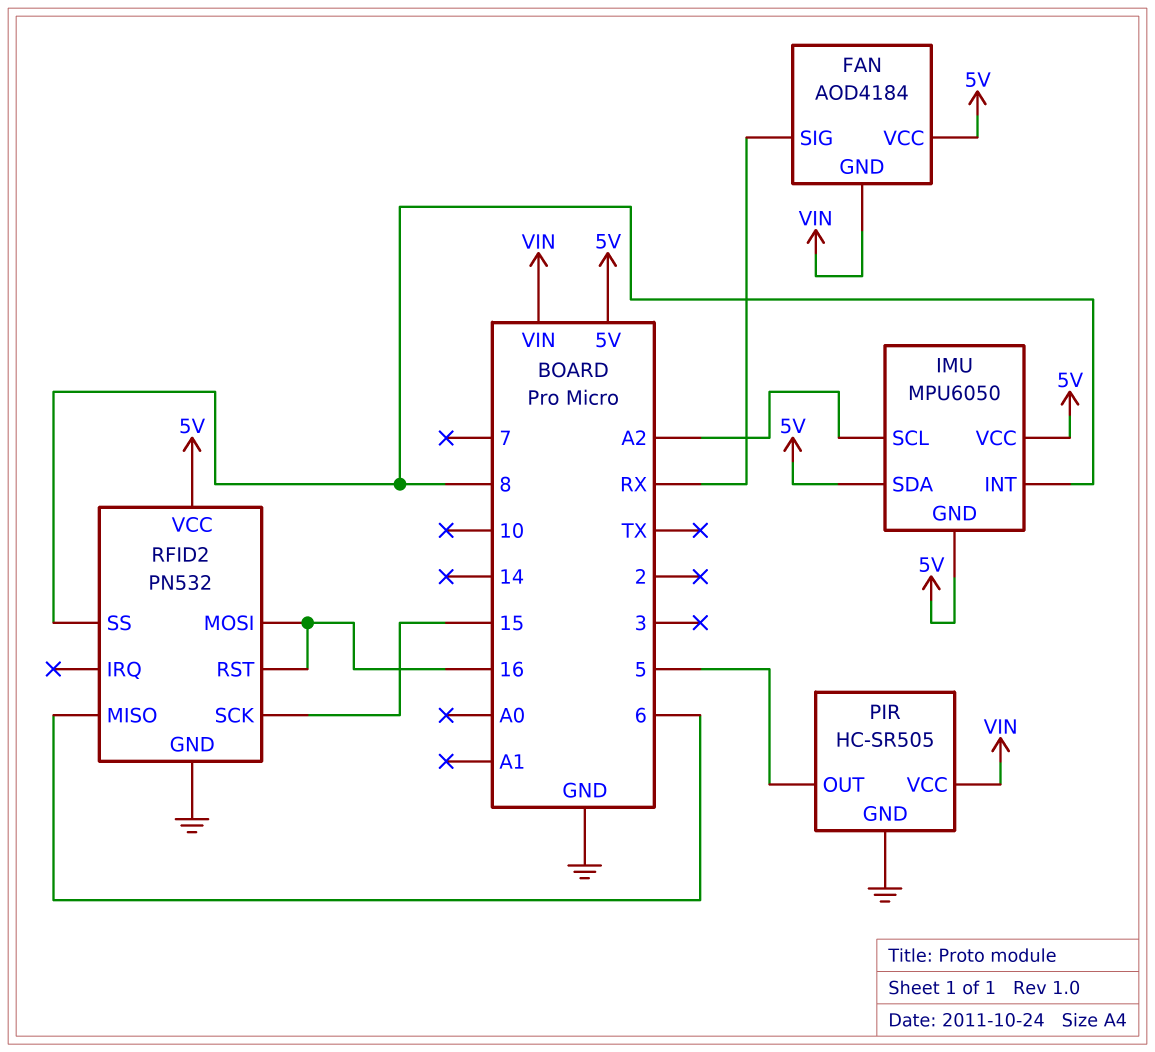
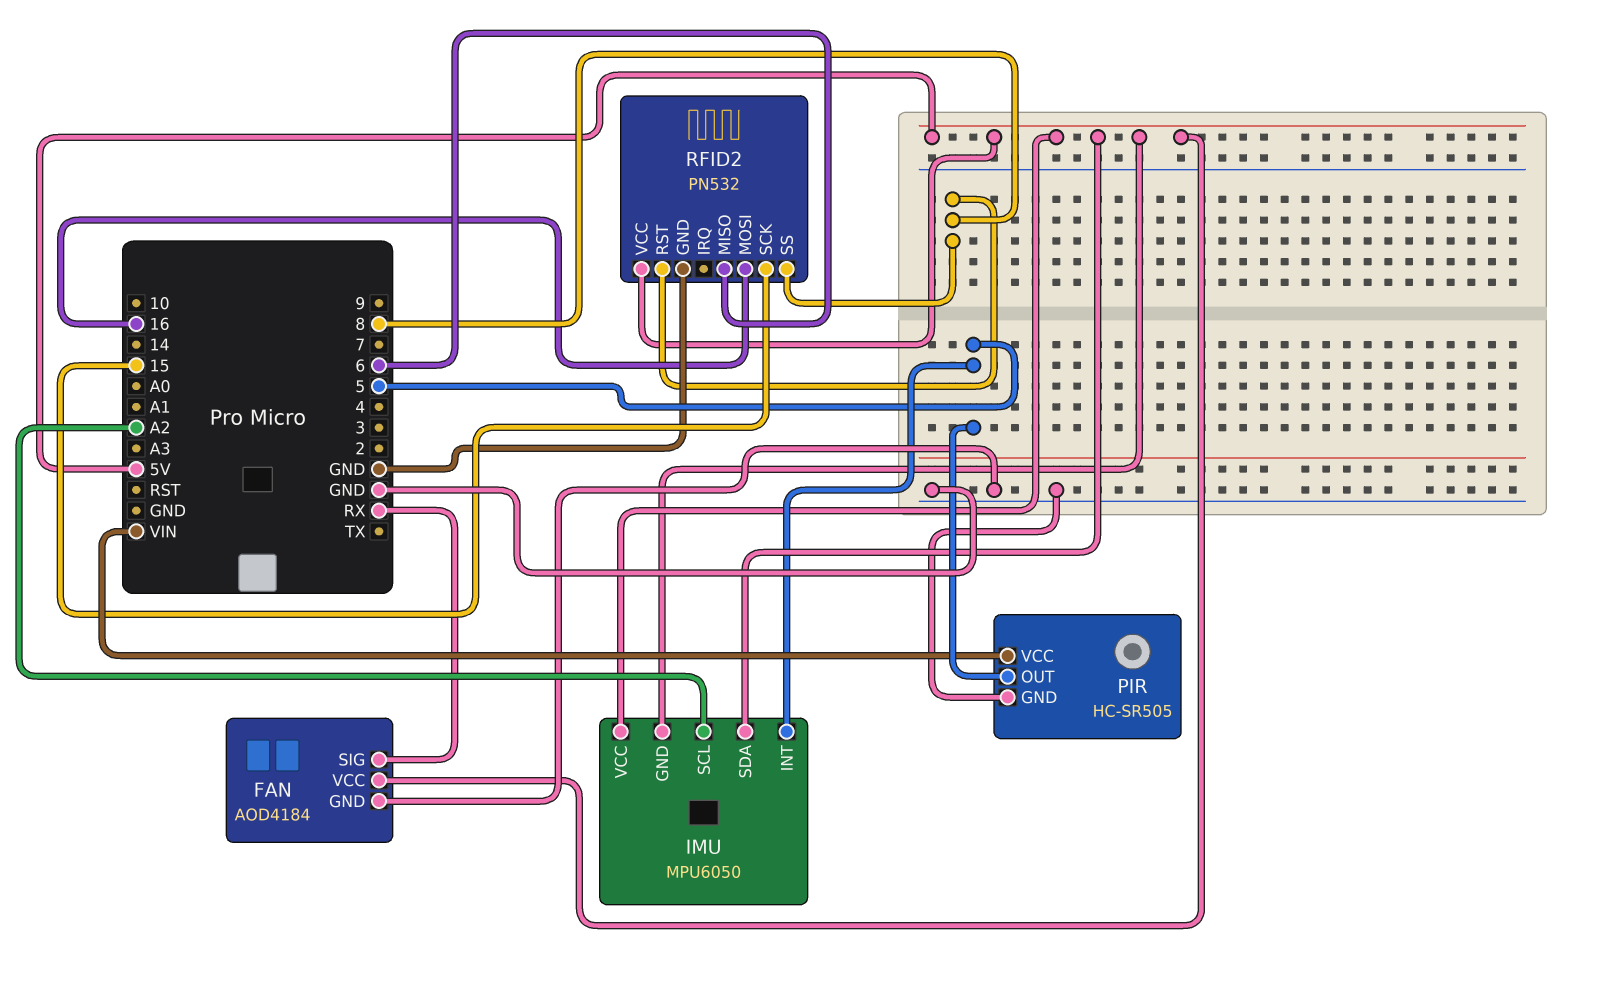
FAN pin GND: VIN -> GND
IMU pin INT: 8 -> 5
RFID2 pin RST: 16 -> 8

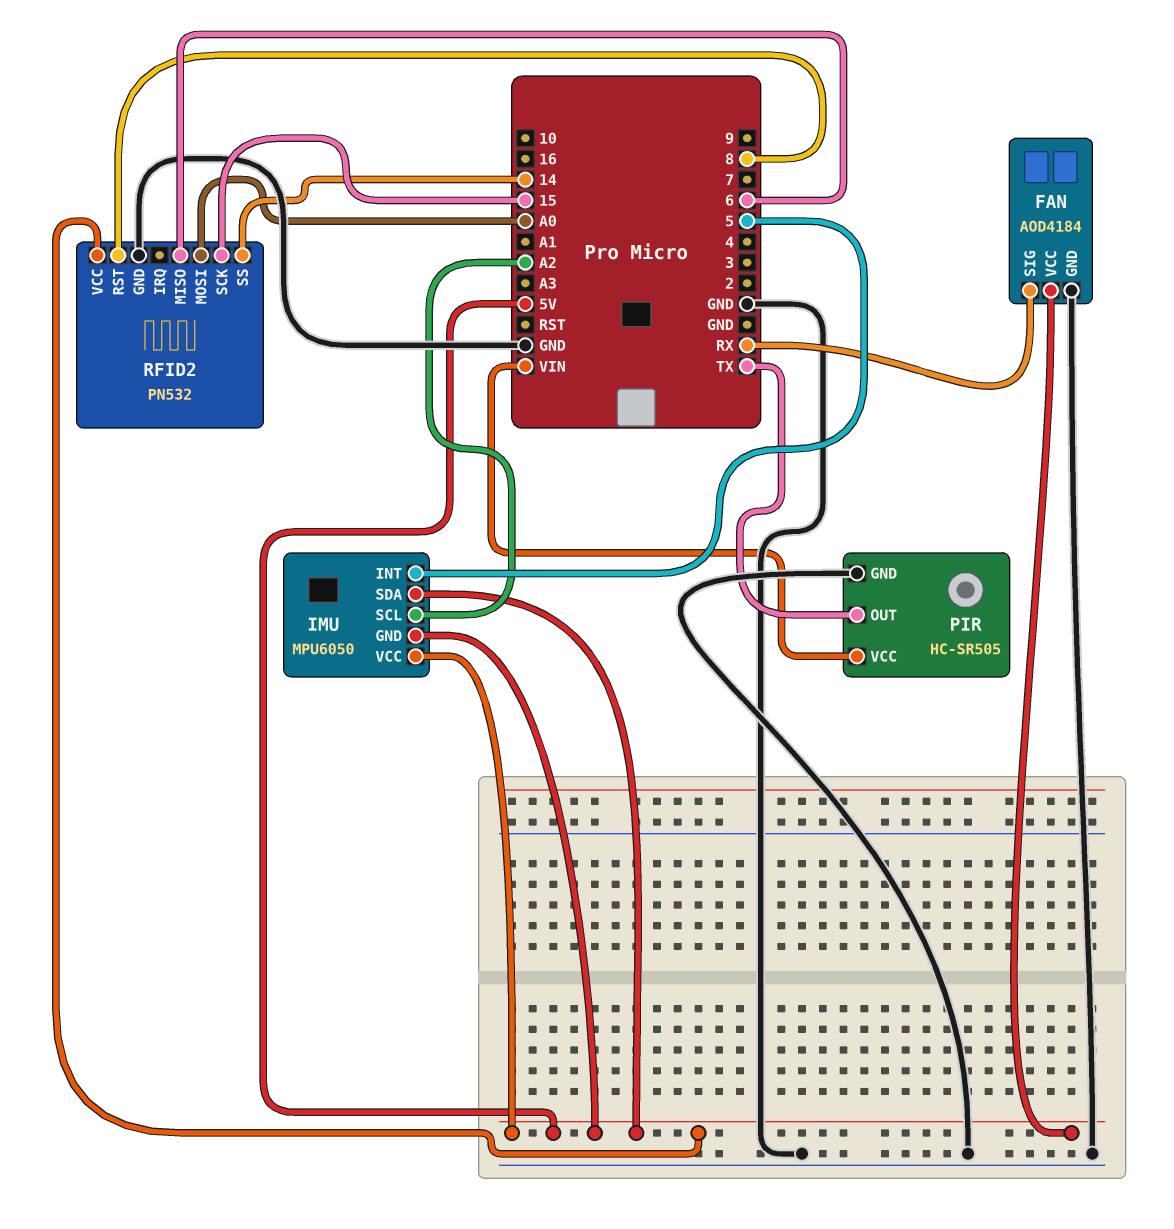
PIR pin OUT: 5 -> TX
RFID2 pin MOSI: 16 -> A0
RFID2 pin SS: 8 -> 14

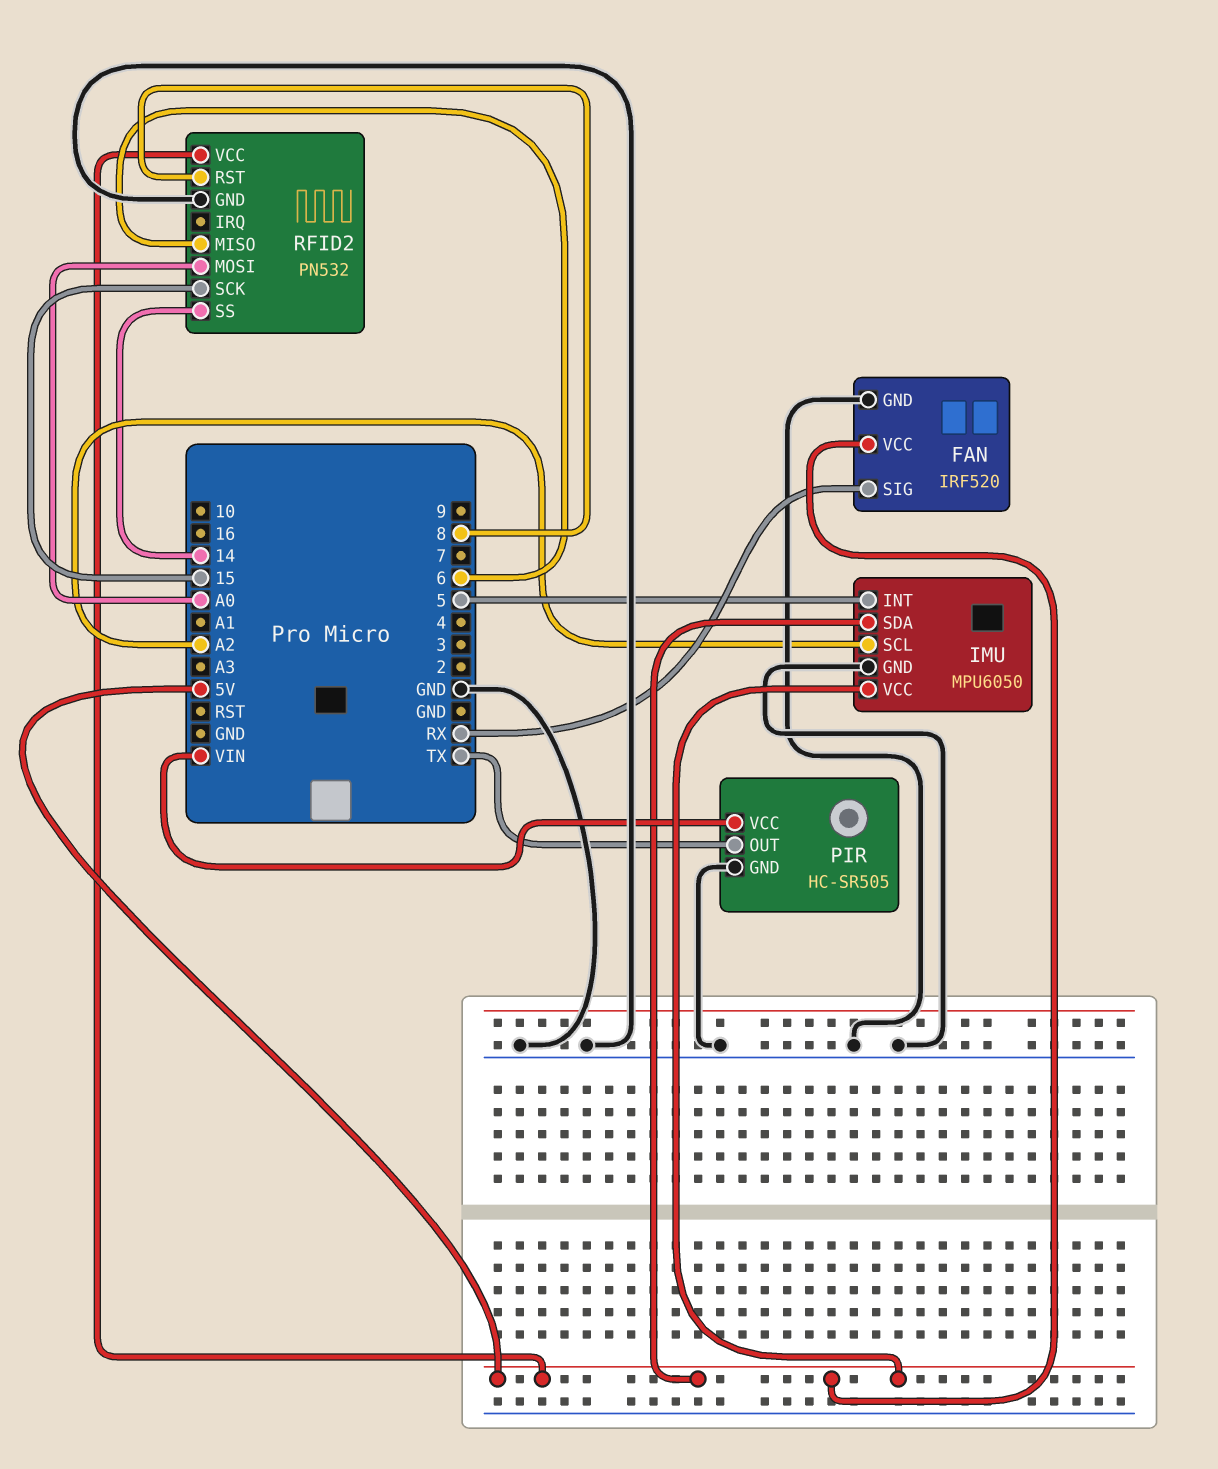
FAN: AOD4184 -> IRF520
IMU pin GND: 5V -> GND

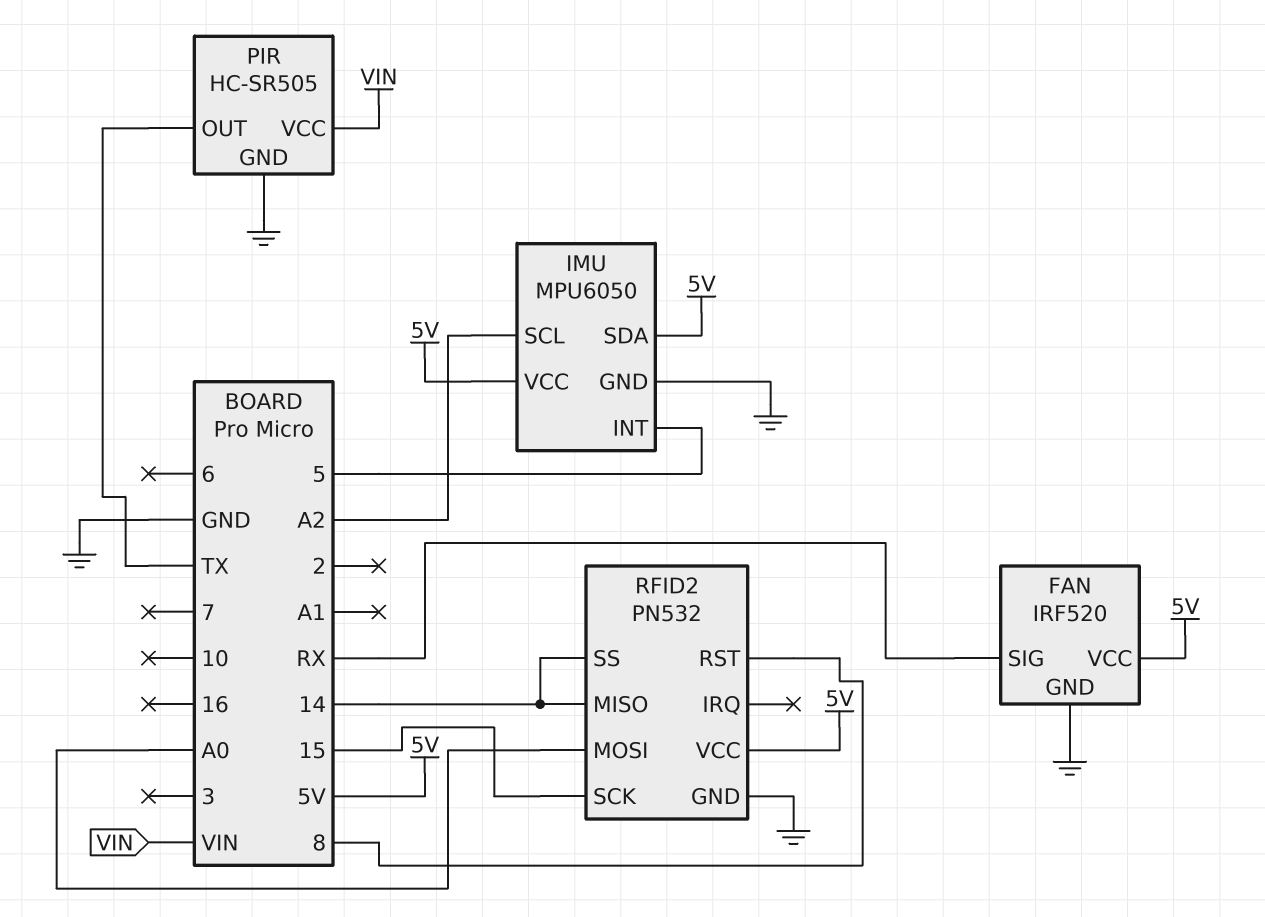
RFID2 pin MISO: 6 -> 14

